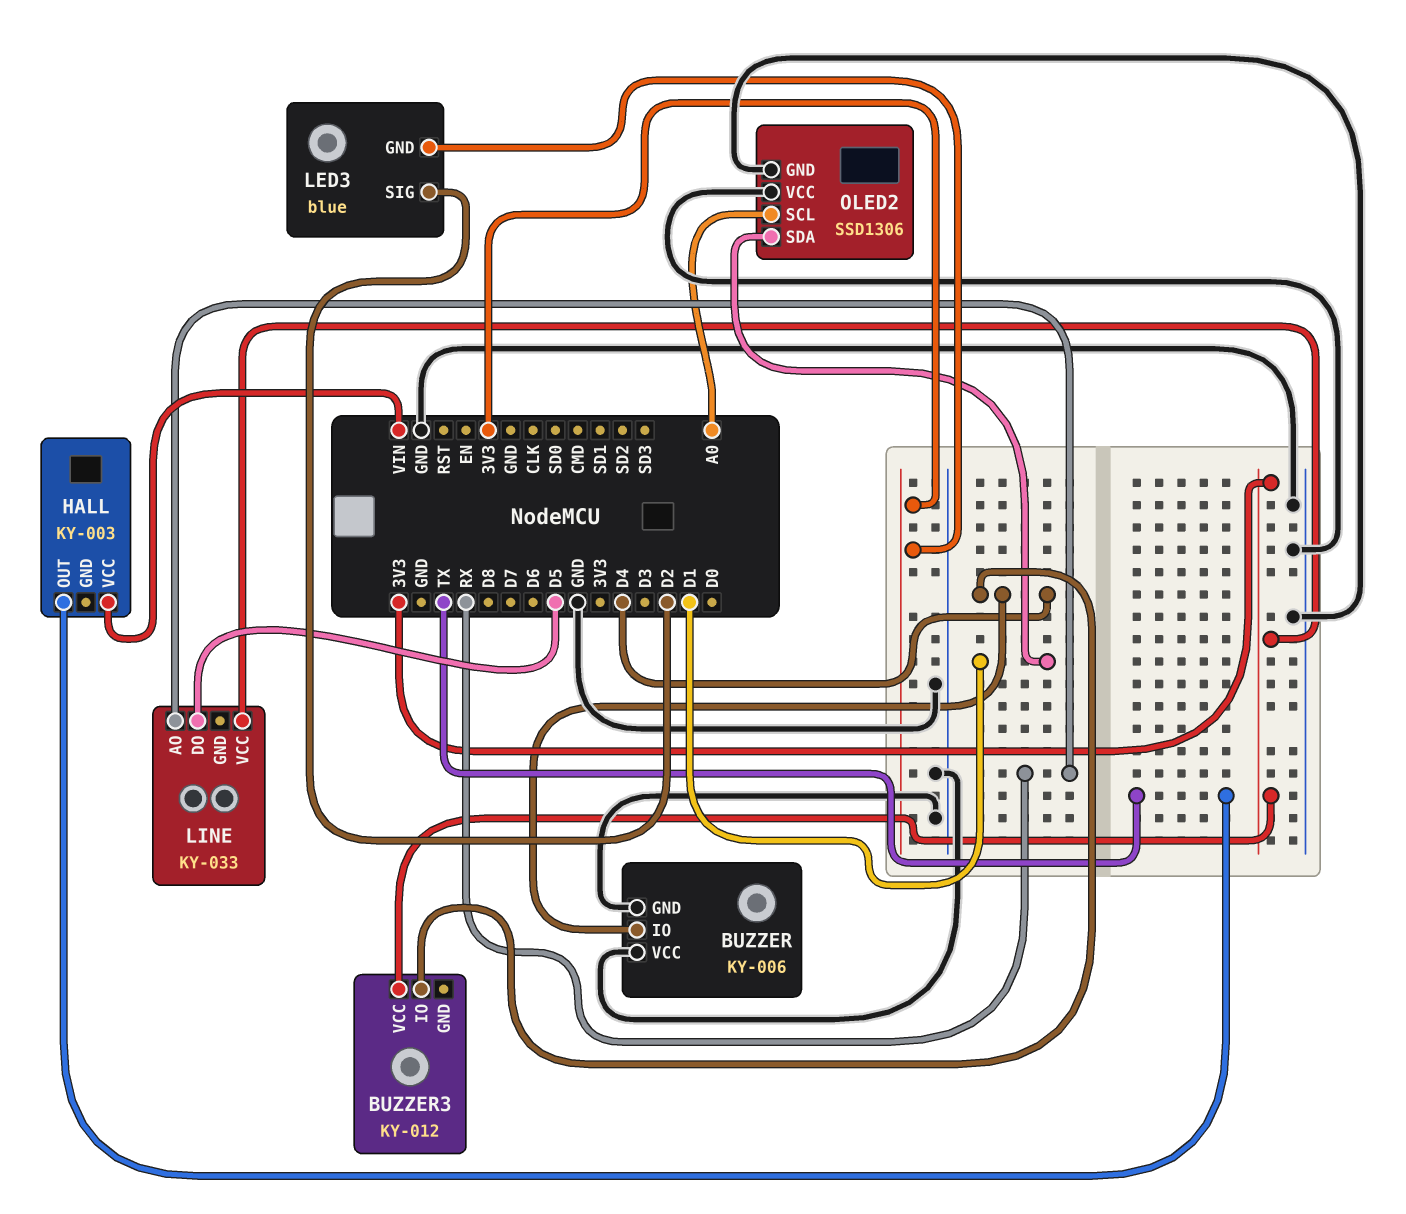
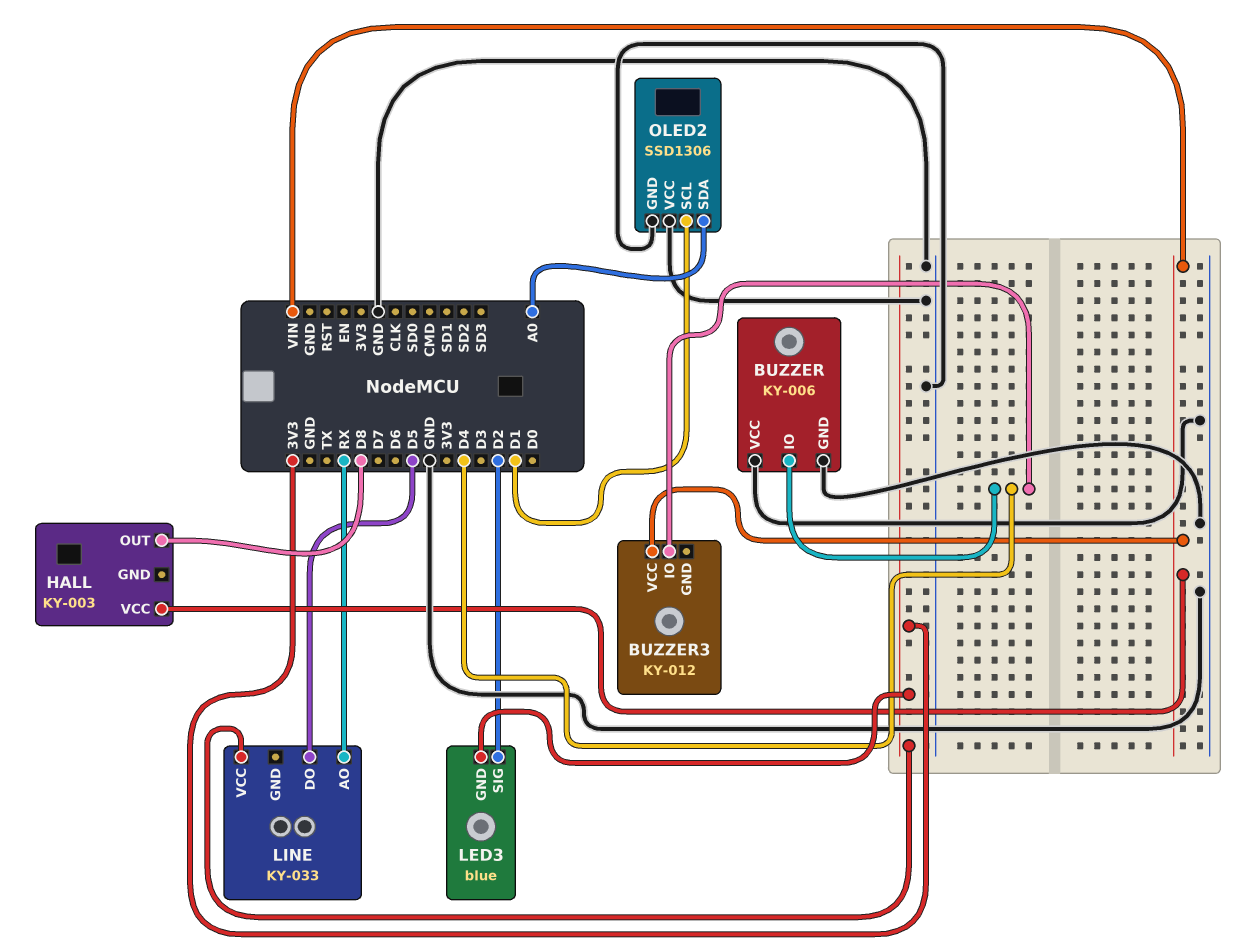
BUZZER3 pin VCC: 3V3 -> VIN
HALL pin OUT: TX -> D8
OLED2 pin SCL: A0 -> D1
OLED2 pin SDA: D1 -> A0

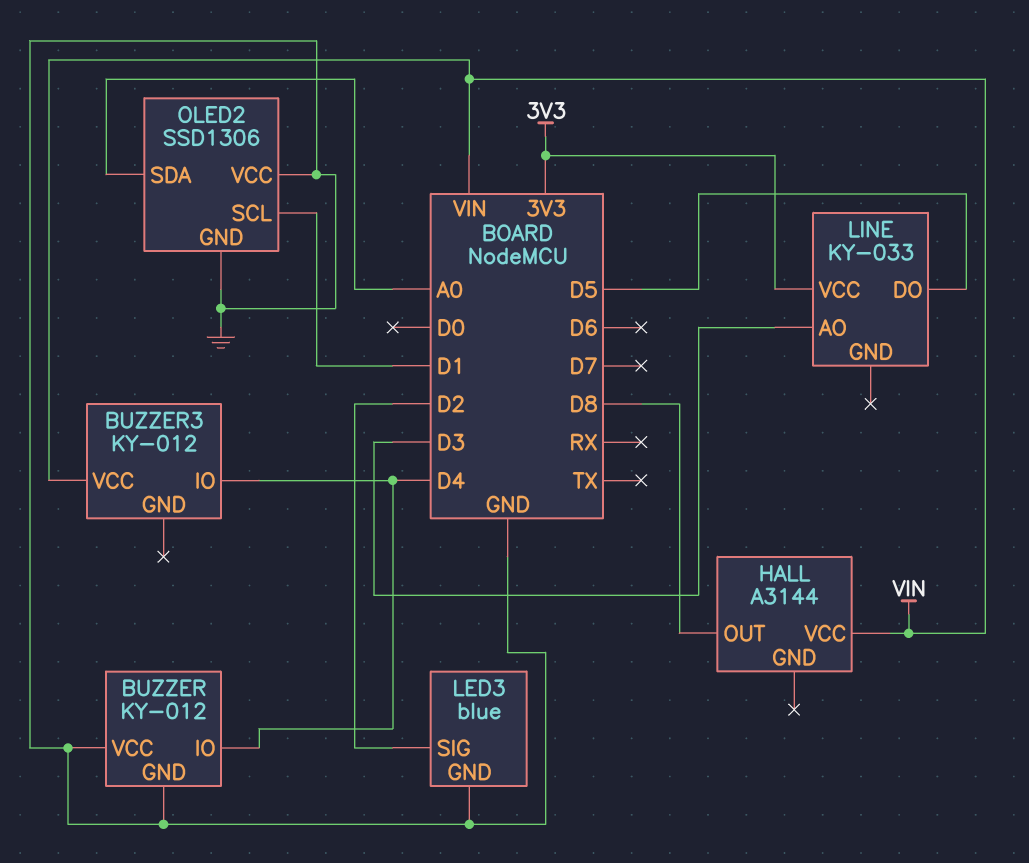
BUZZER: KY-006 -> KY-012
HALL: KY-003 -> A3144
LED3 pin GND: 3V3 -> GND
LINE pin AO: RX -> D3

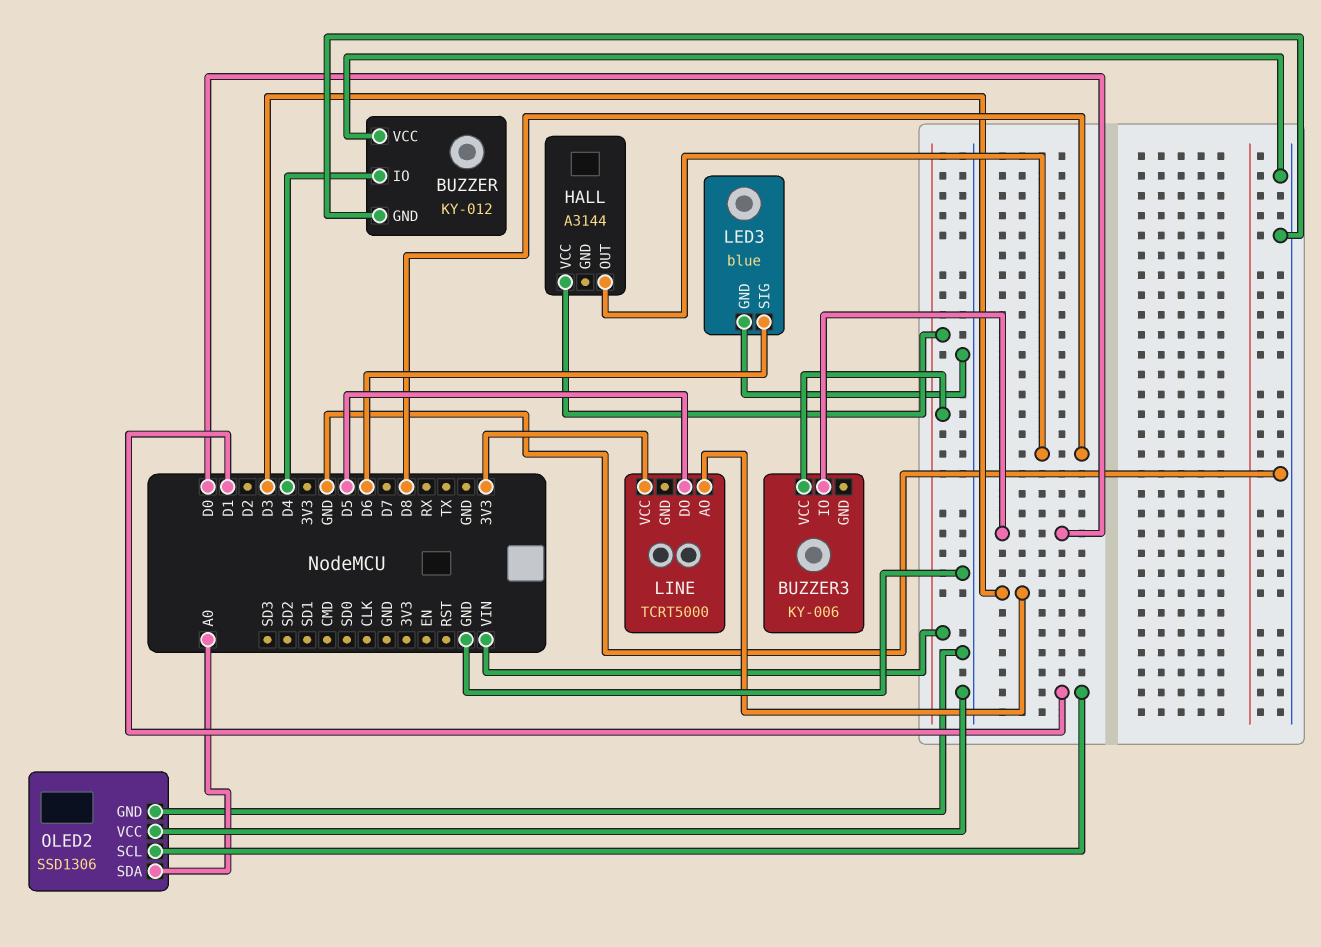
BUZZER3: KY-012 -> KY-006
BUZZER3 pin IO: D4 -> D0
LED3 pin SIG: D2 -> D6
LINE: KY-033 -> TCRT5000

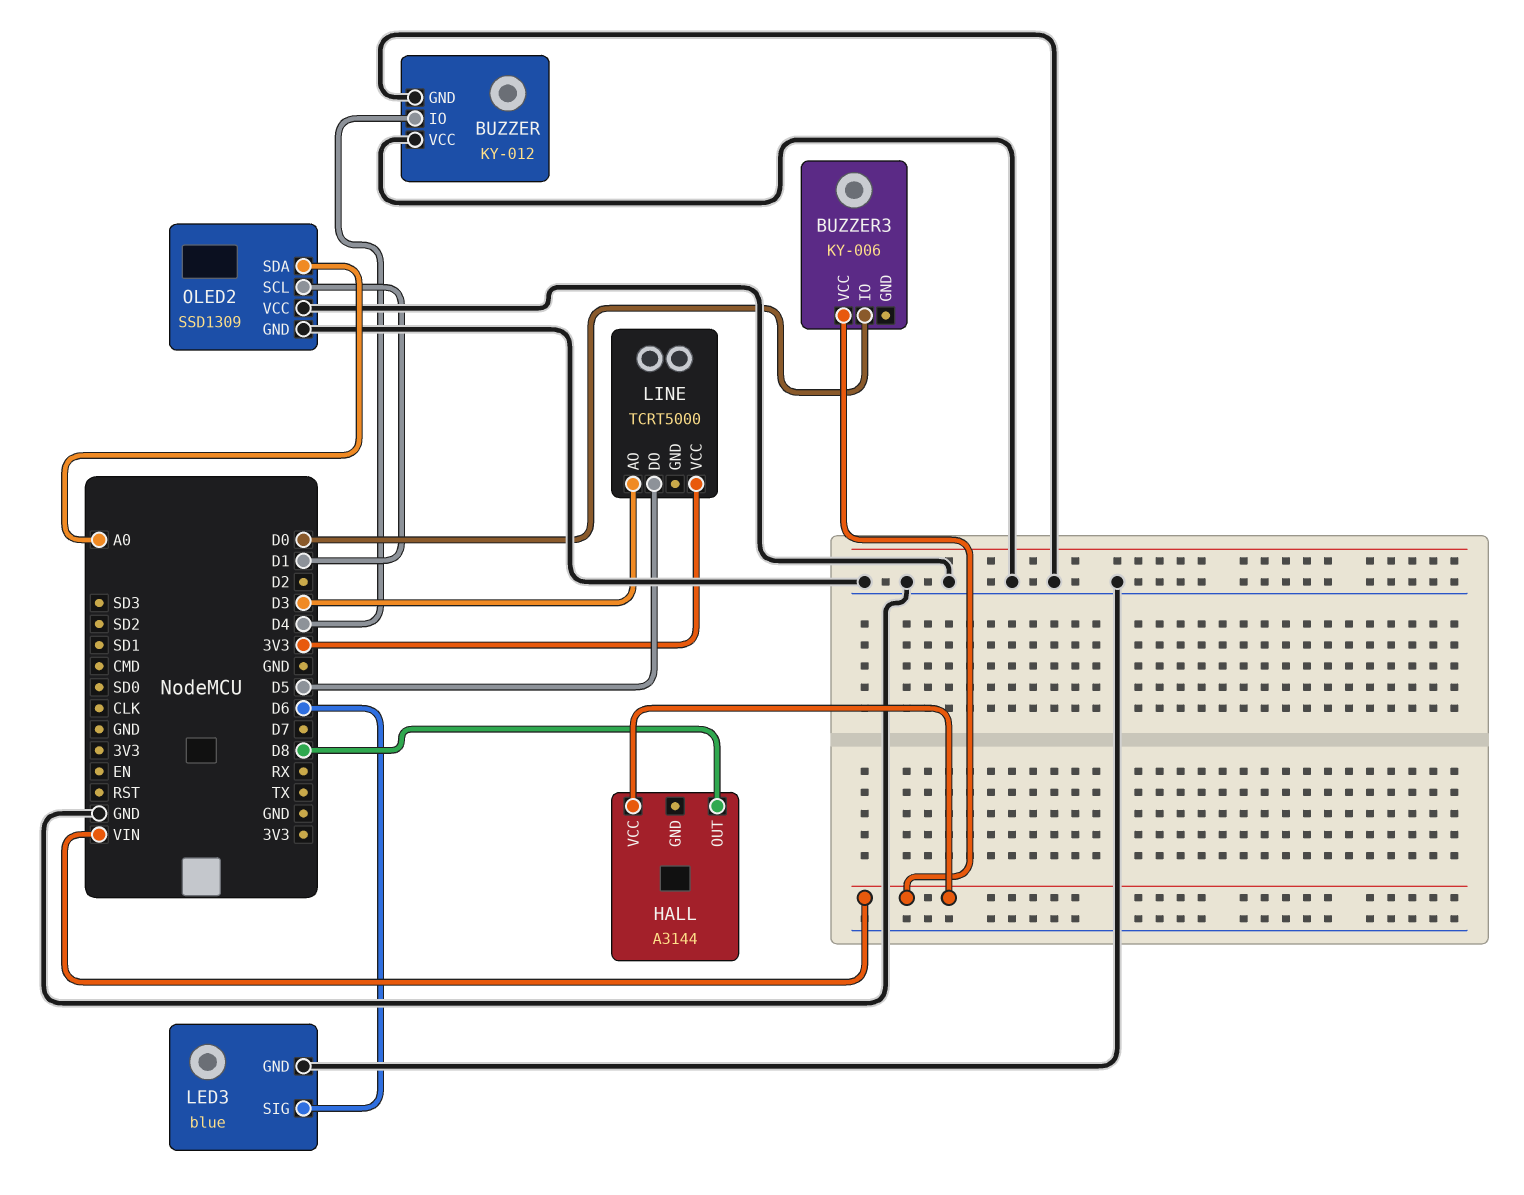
OLED2: SSD1306 -> SSD1309

